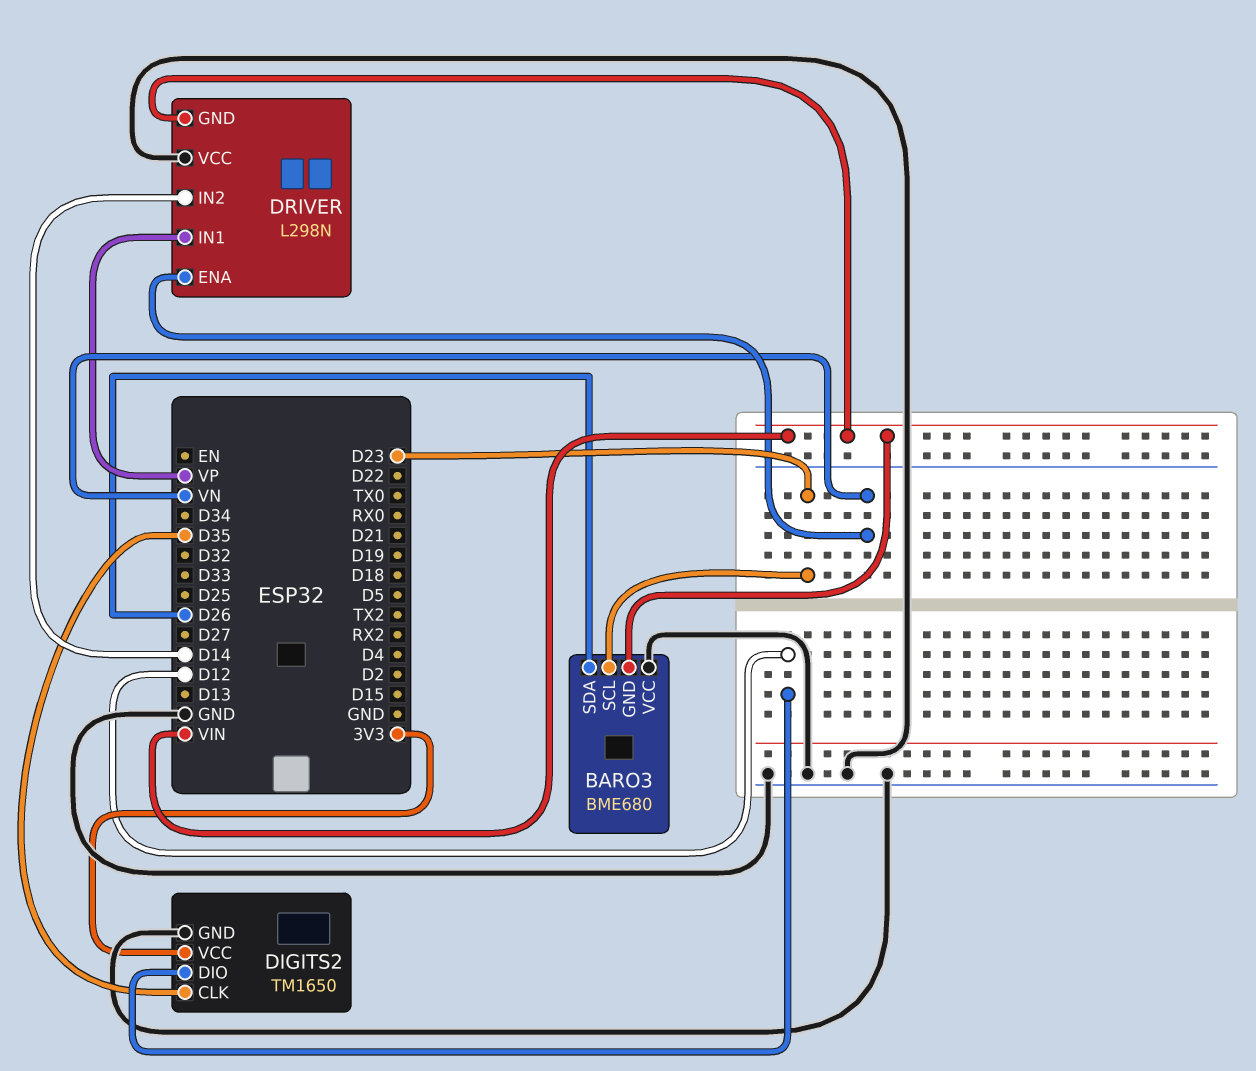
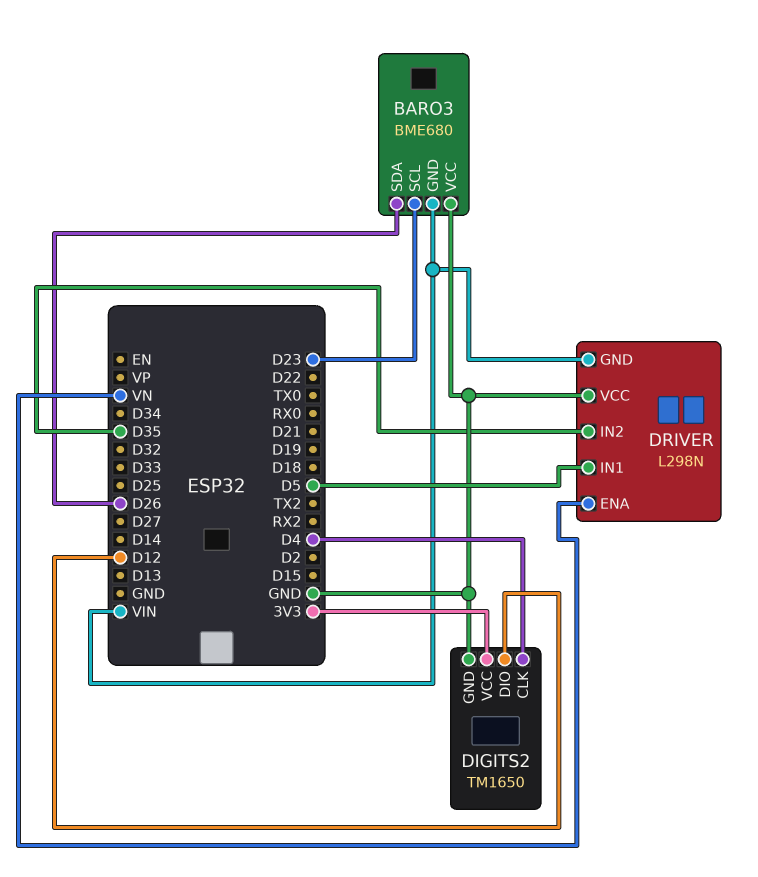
DIGITS2 pin CLK: D35 -> D4
DRIVER pin IN1: VP -> D5
DRIVER pin IN2: D14 -> D35

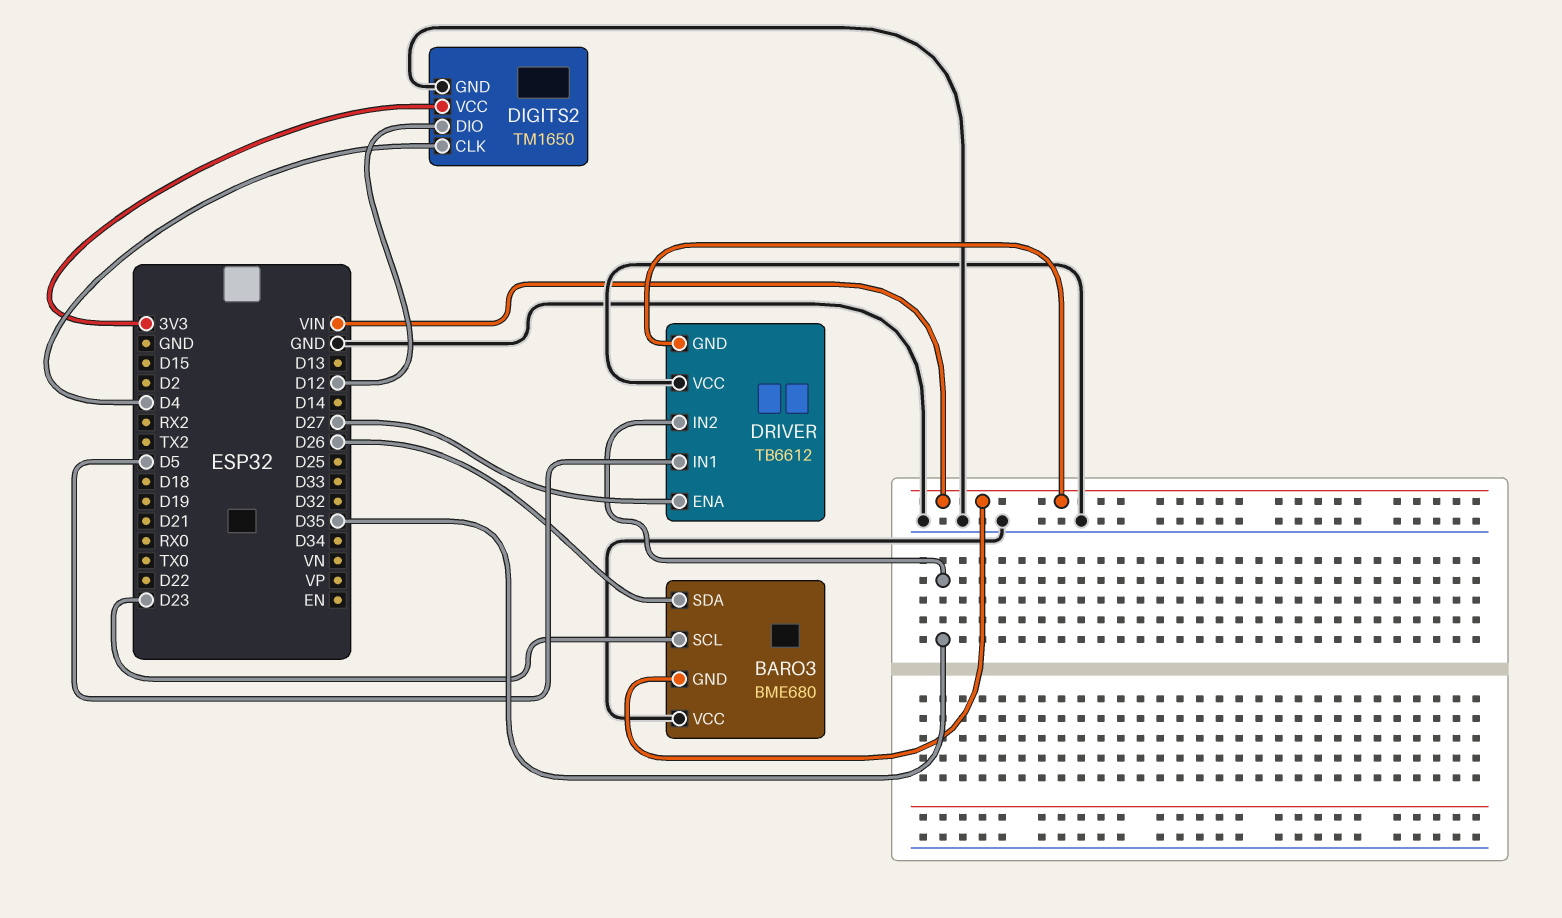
DRIVER: L298N -> TB6612
DRIVER pin ENA: VN -> D27

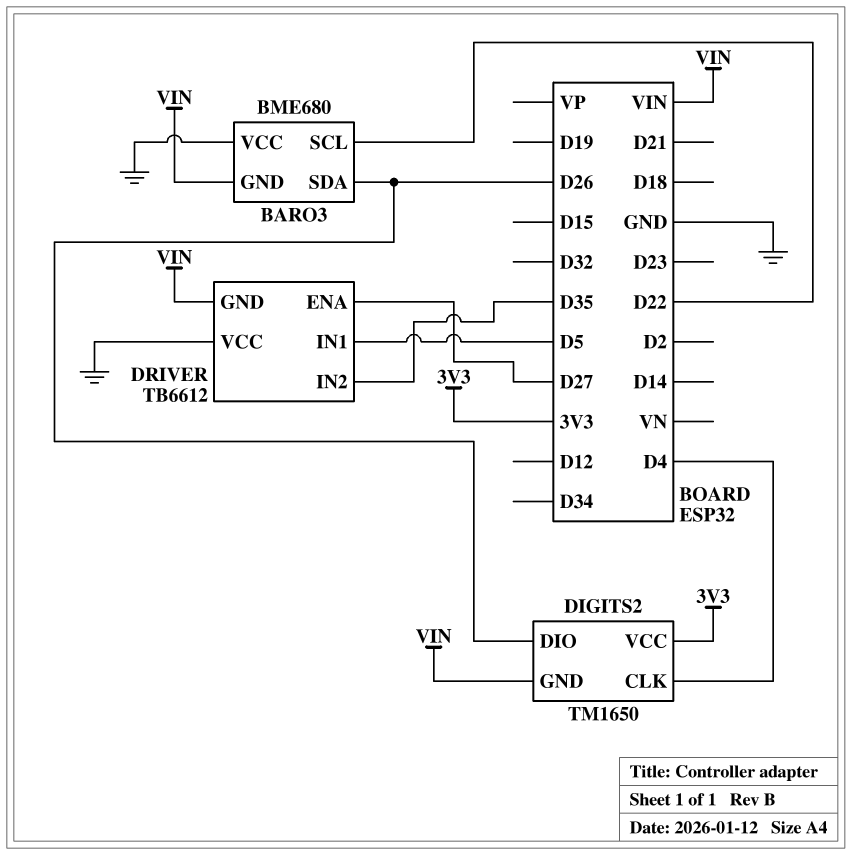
BARO3 pin SCL: D23 -> D22
DIGITS2 pin DIO: D12 -> D26
DIGITS2 pin GND: GND -> VIN

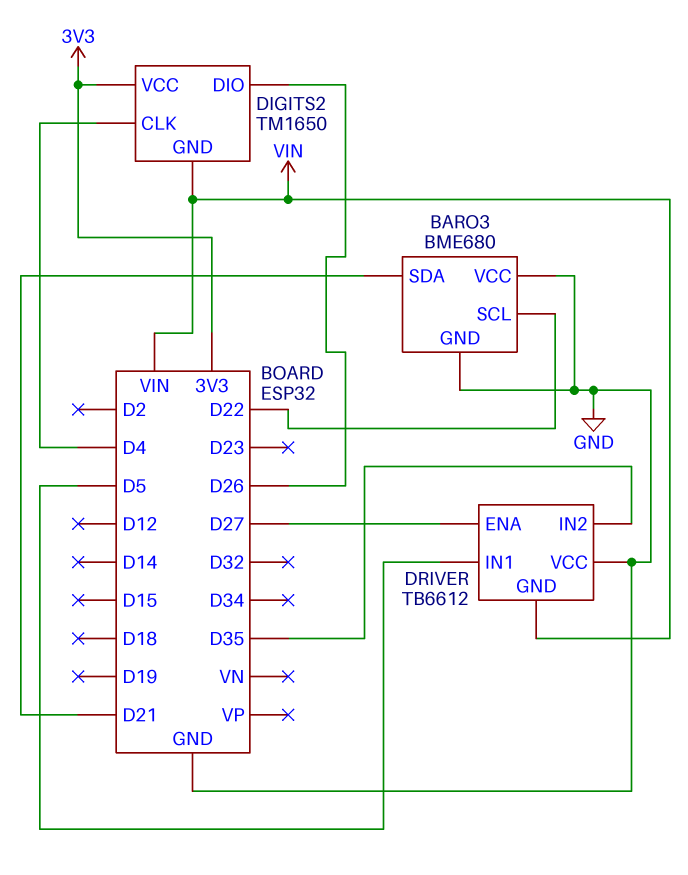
BARO3 pin GND: VIN -> GND
BARO3 pin SDA: D26 -> D21

